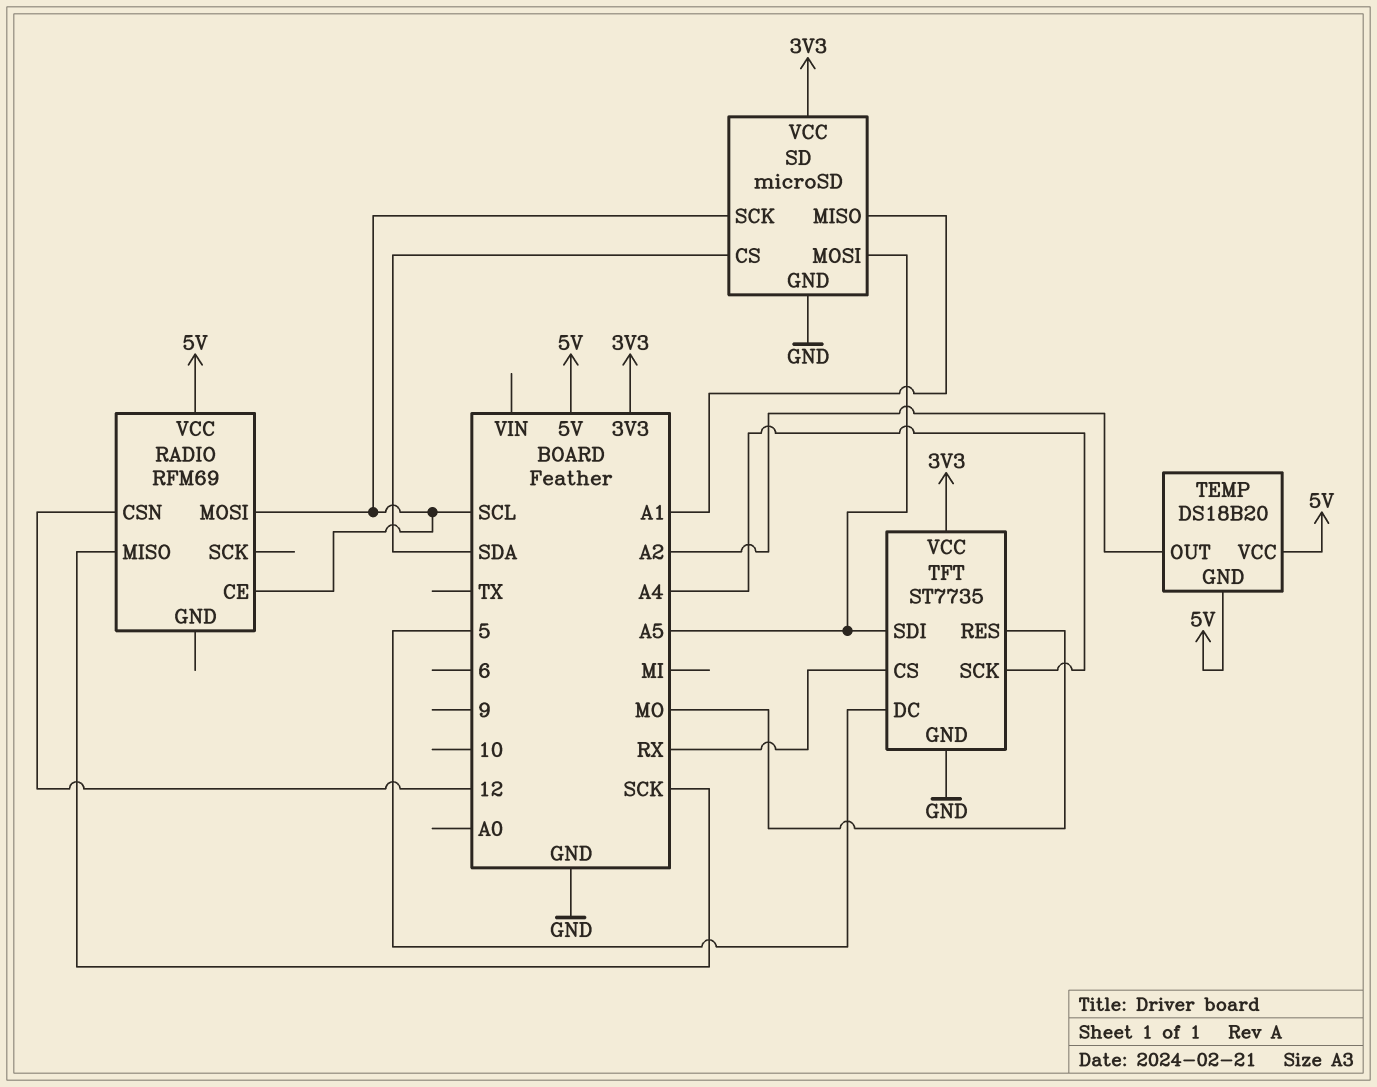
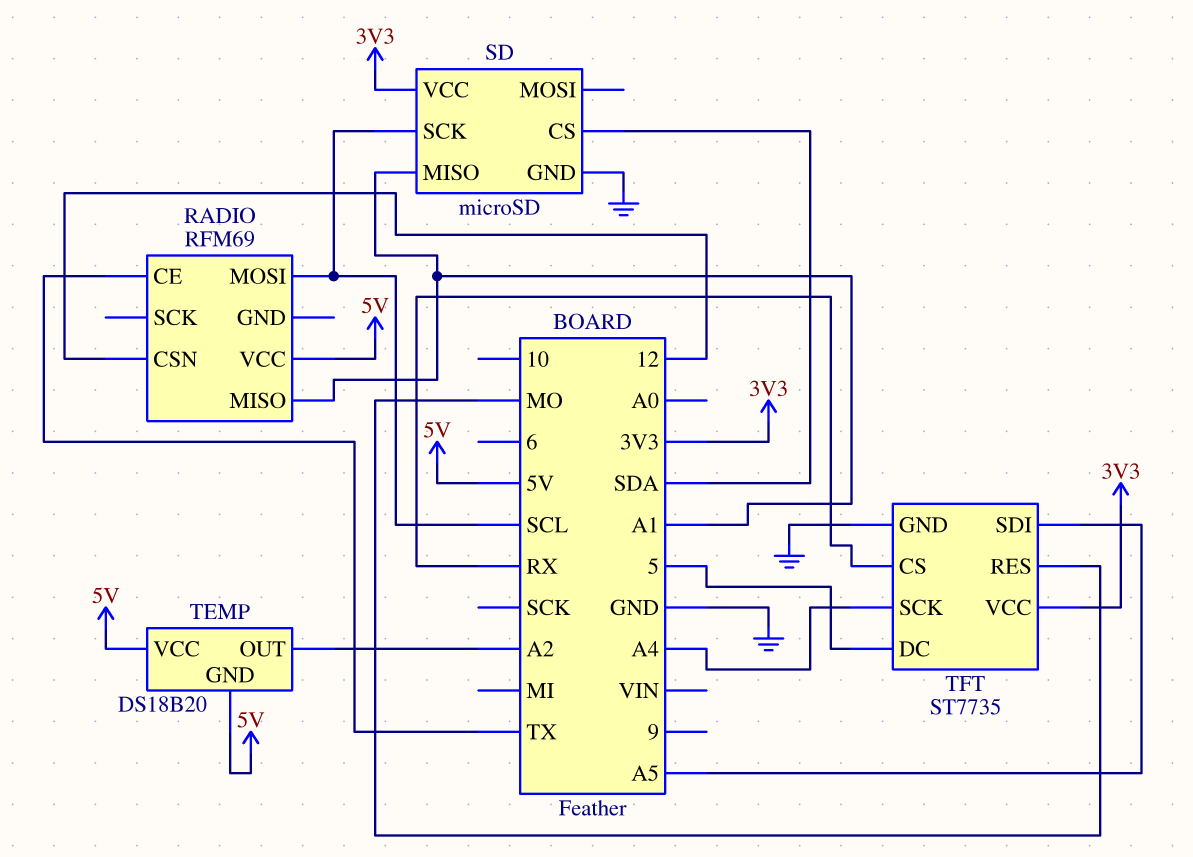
RADIO pin CE: SCL -> TX
RADIO pin MISO: SCK -> A1
SD pin MOSI: A5 -> none

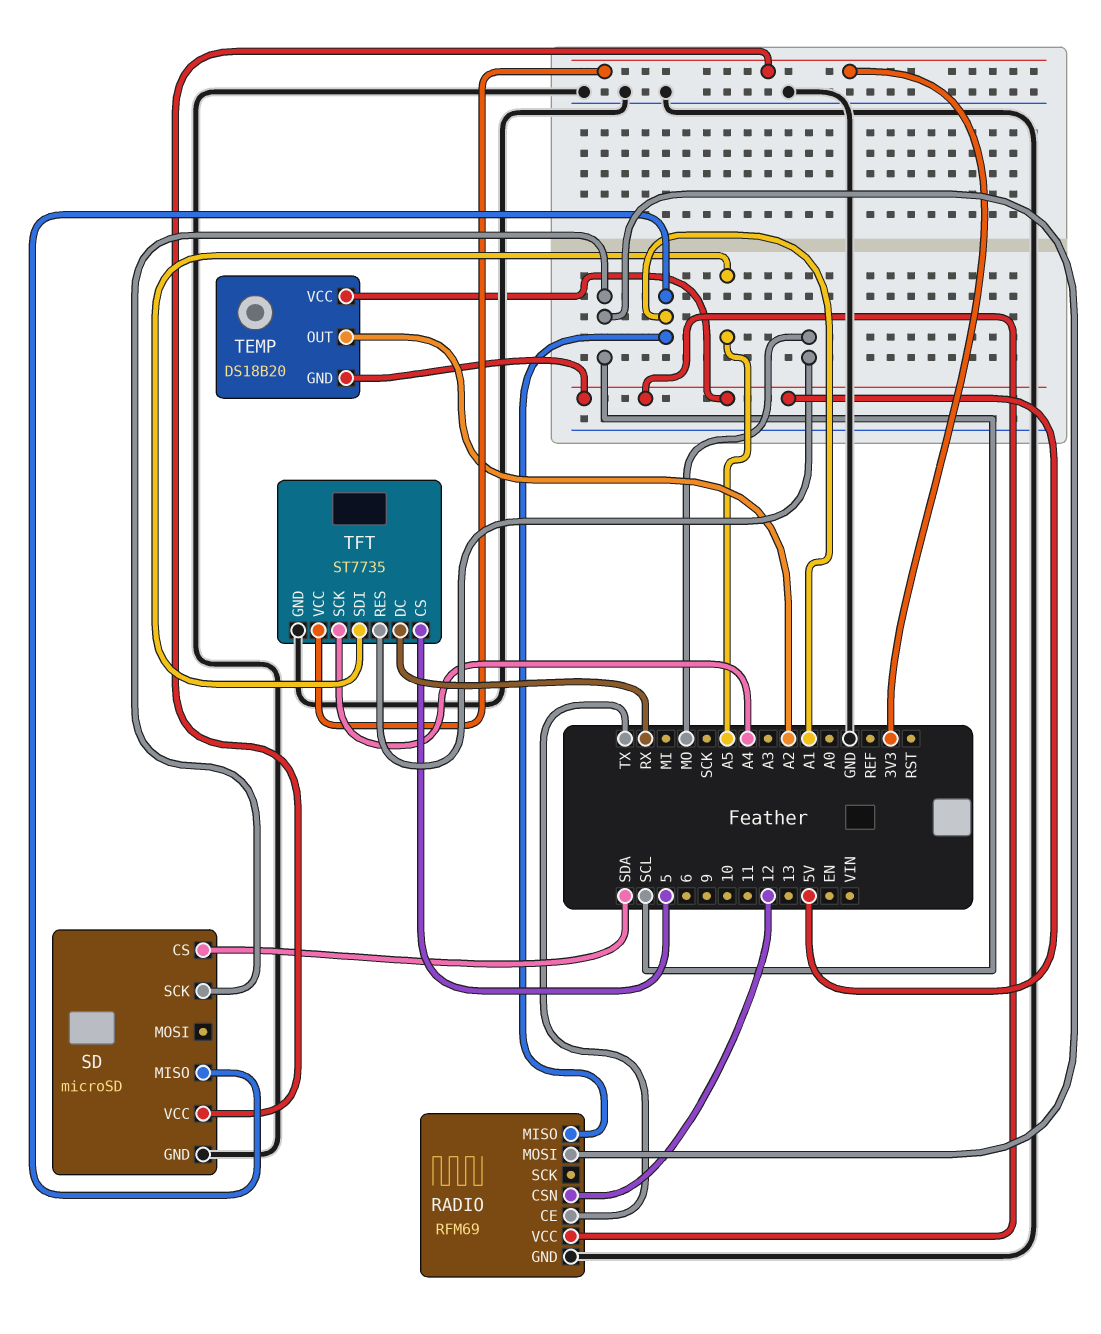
RADIO pin GND: none -> GND
TFT pin CS: RX -> 5
TFT pin DC: 5 -> RX

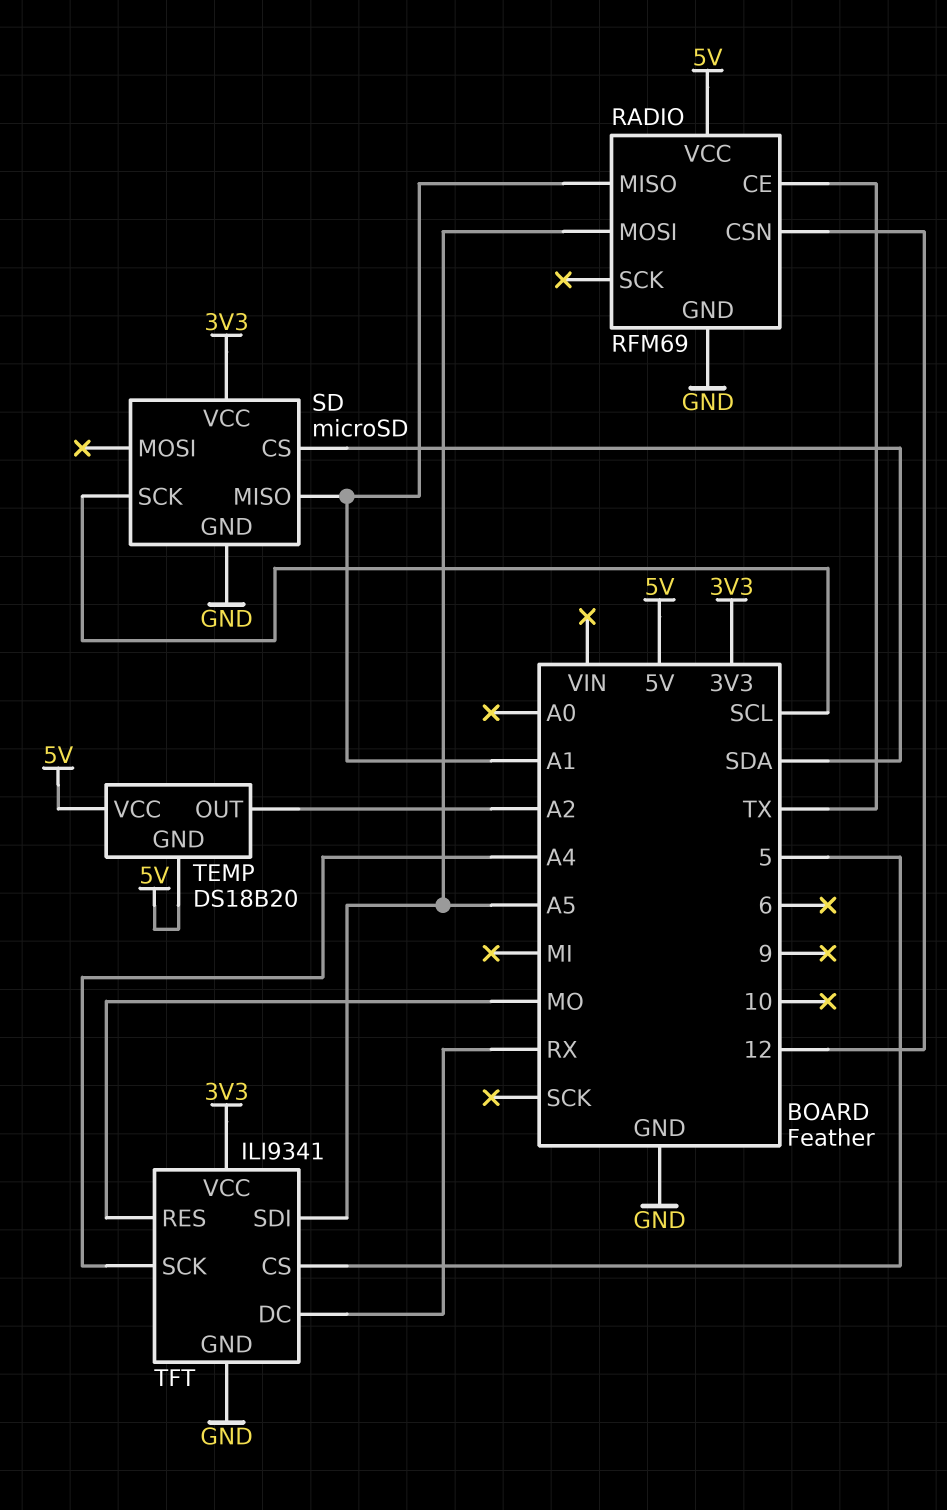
RADIO pin MOSI: SCL -> A5
TFT: ST7735 -> ILI9341

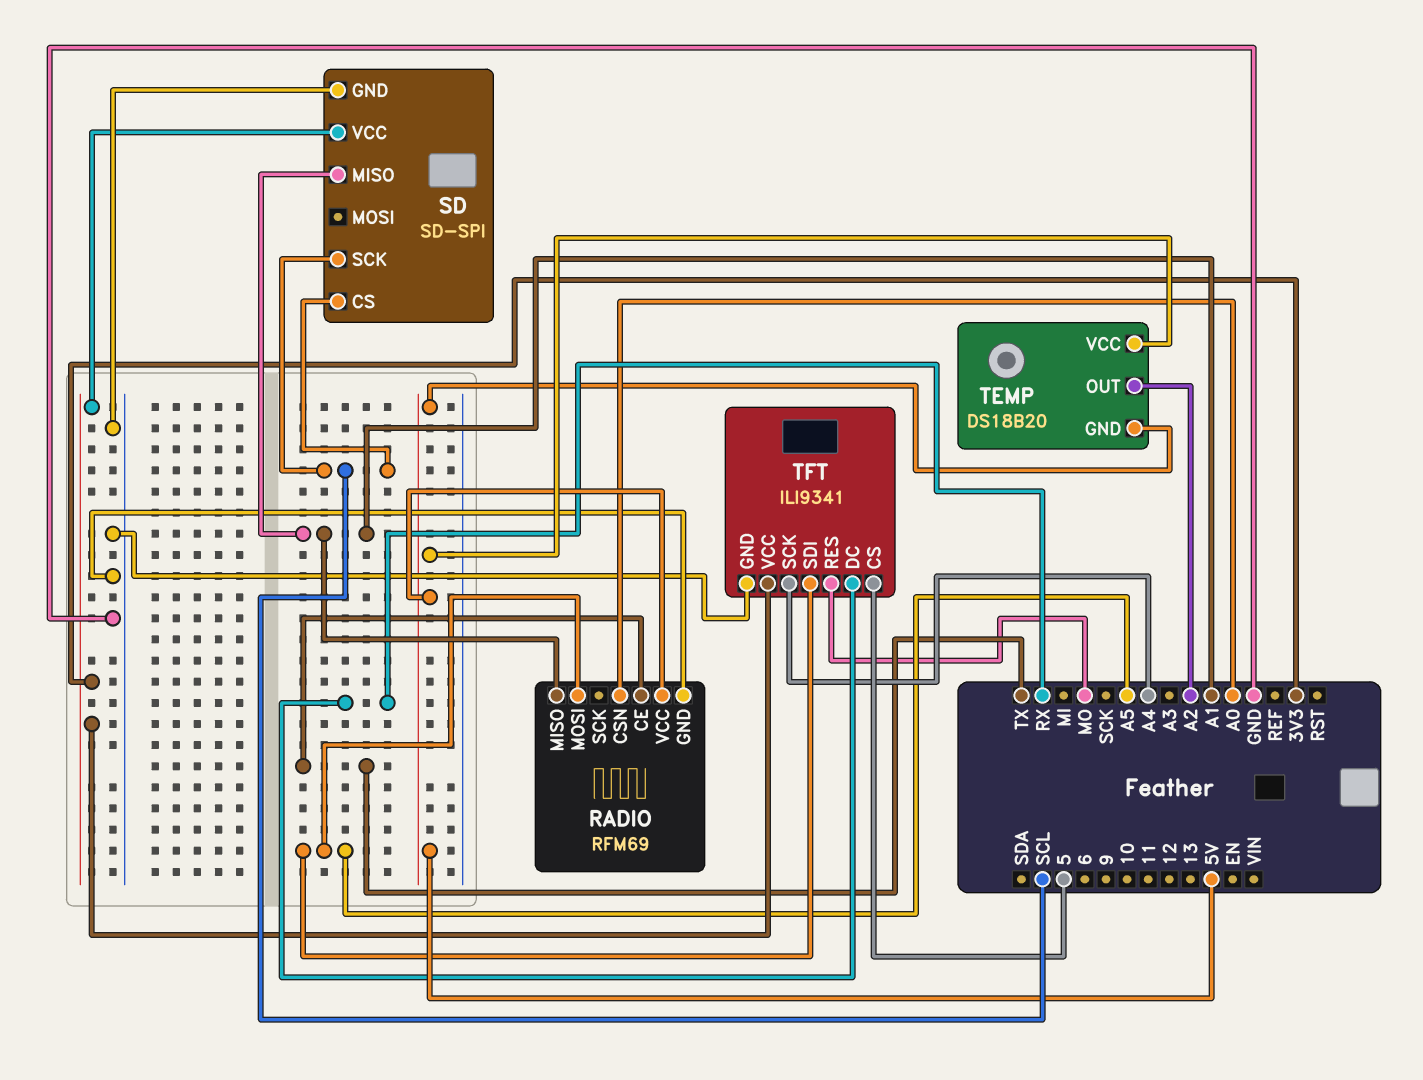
RADIO pin CSN: 12 -> A0
SD: microSD -> SD-SPI
SD pin CS: SDA -> SCL

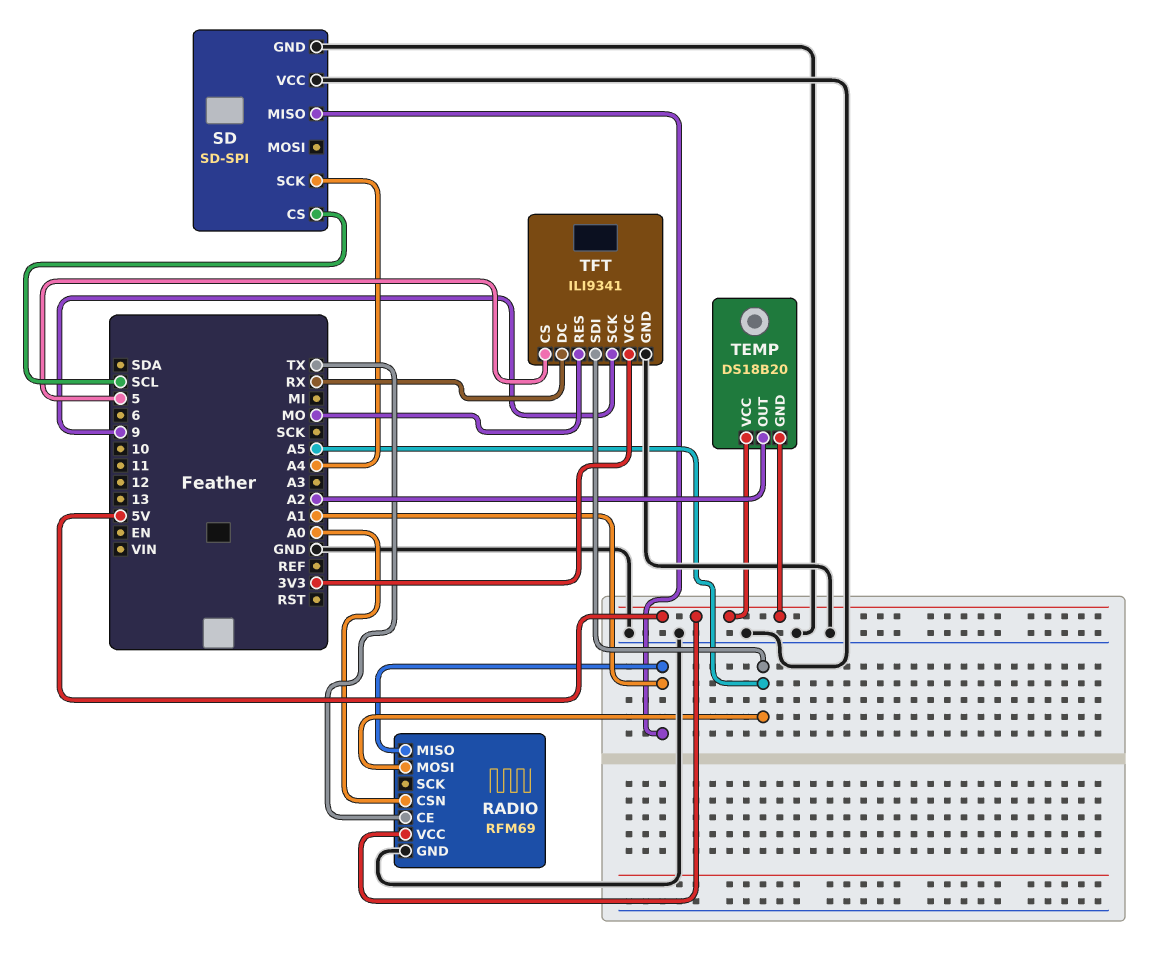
SD pin SCK: SCL -> A4
SD pin VCC: 3V3 -> GND
TFT pin SCK: A4 -> 9

